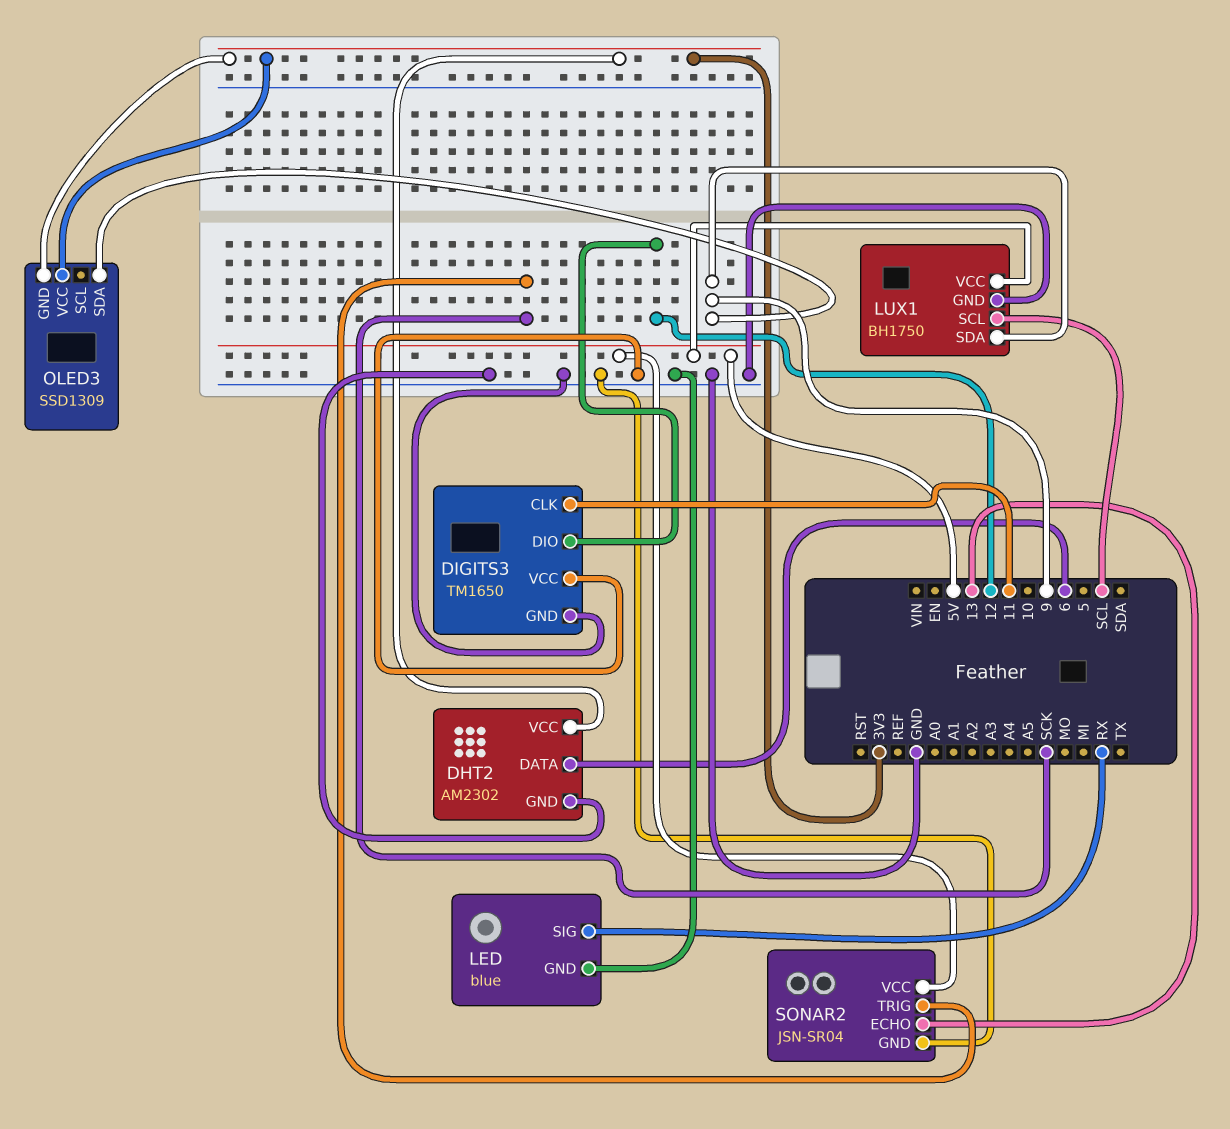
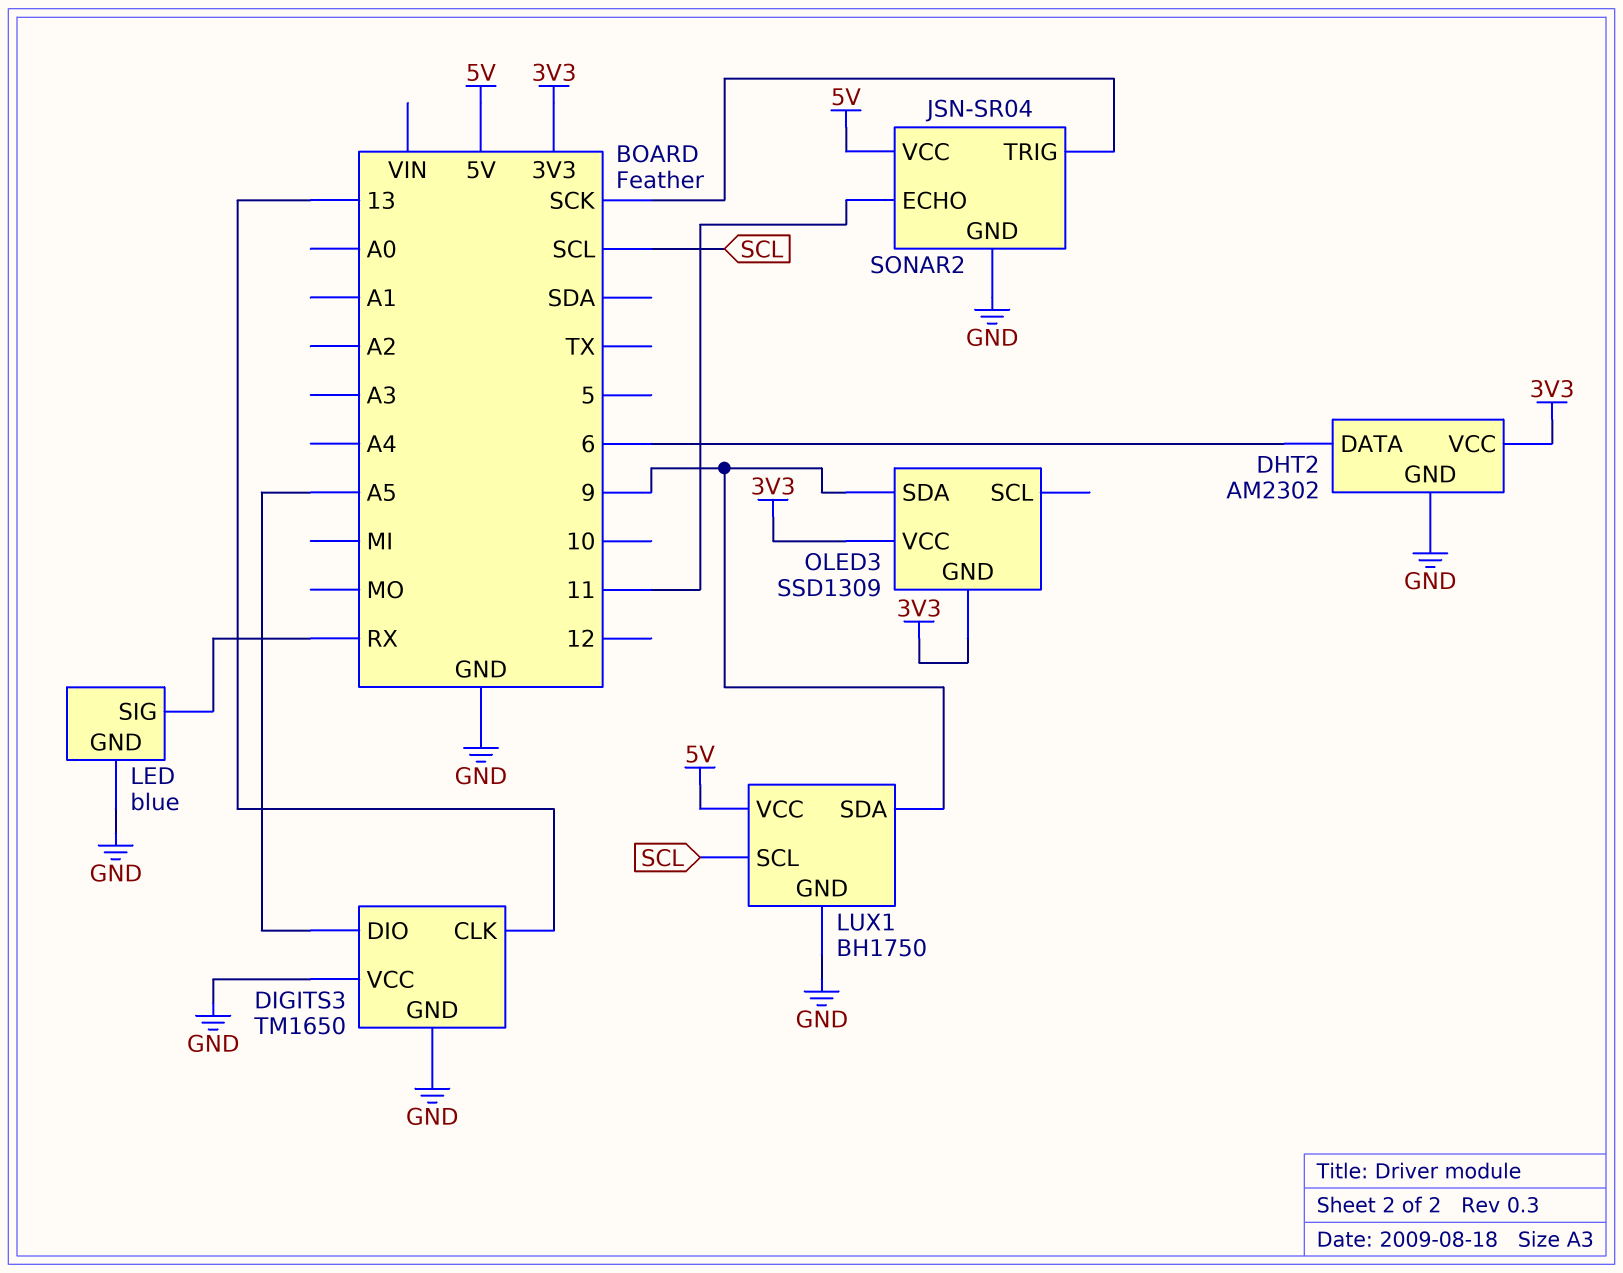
DIGITS3 pin CLK: 11 -> 13
DIGITS3 pin DIO: 12 -> A5
SONAR2 pin ECHO: 13 -> 11

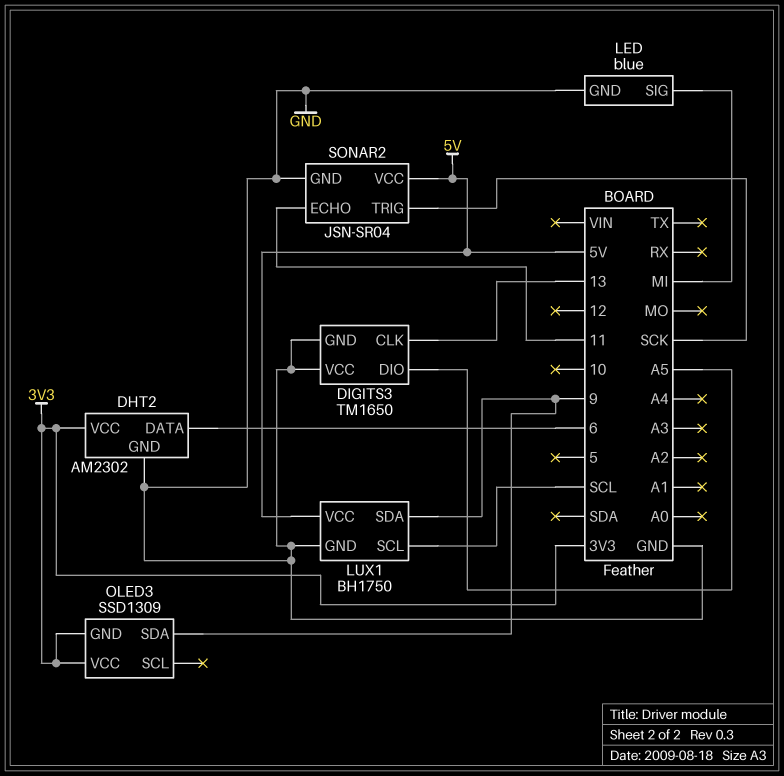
LED pin SIG: RX -> MI

